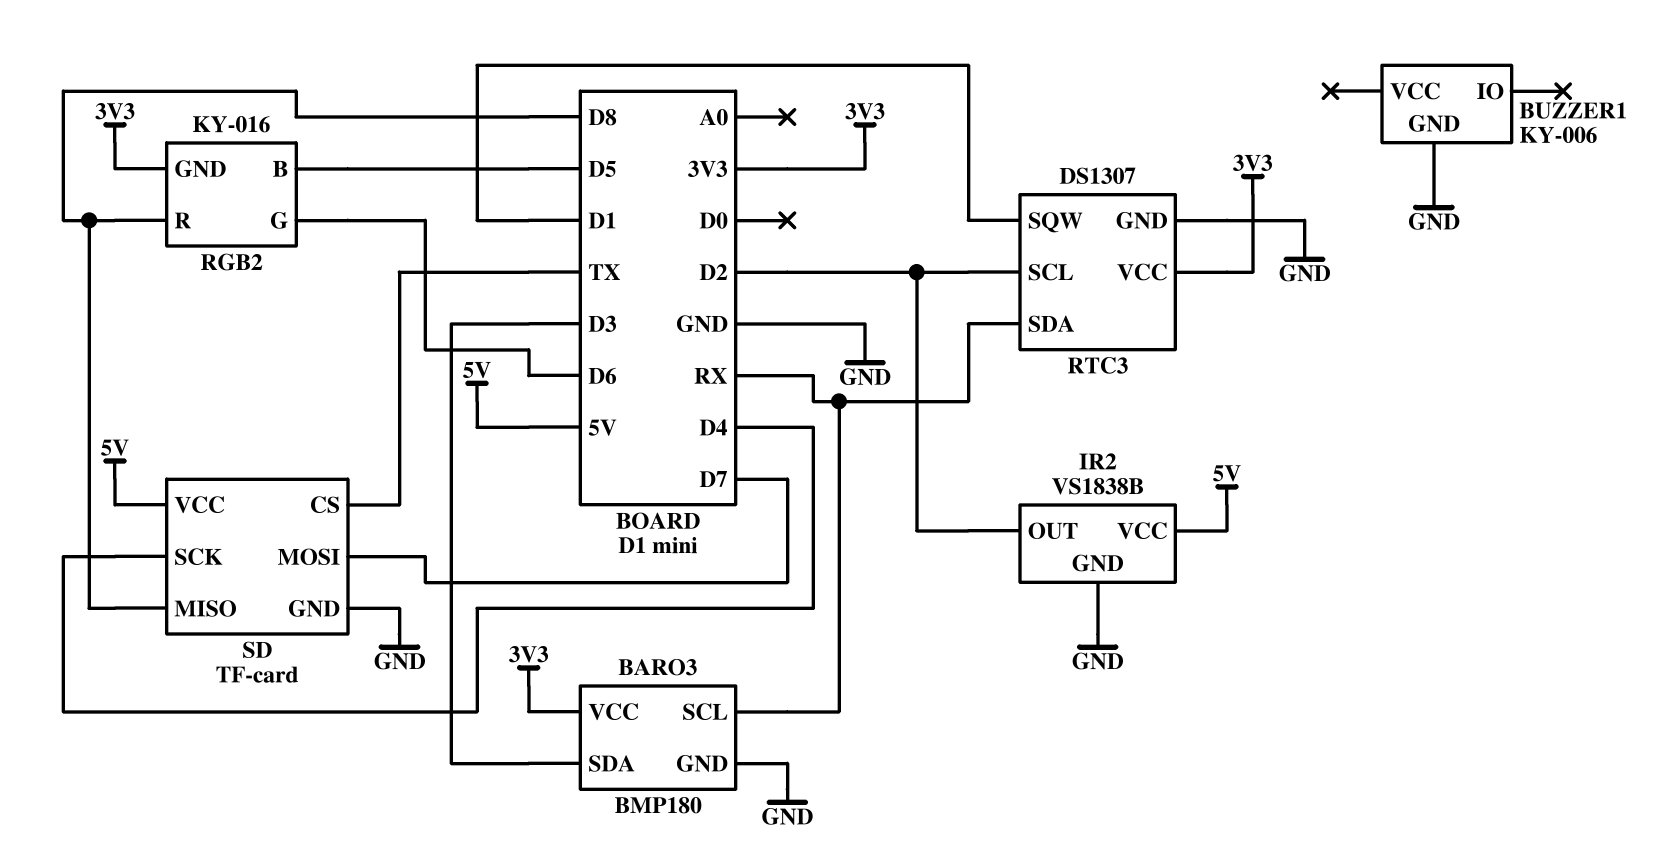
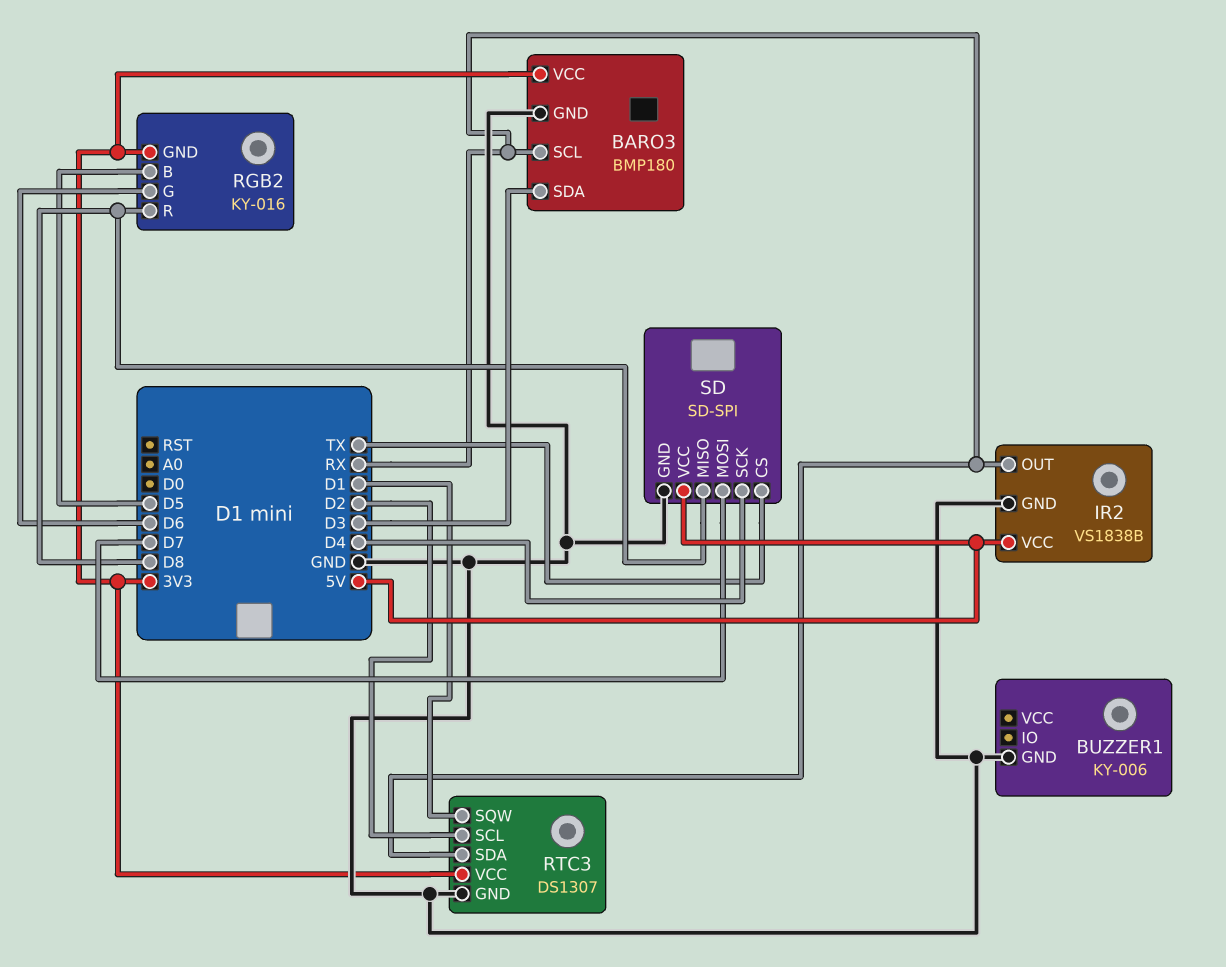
IR2 pin OUT: D2 -> RX
SD: TF-card -> SD-SPI

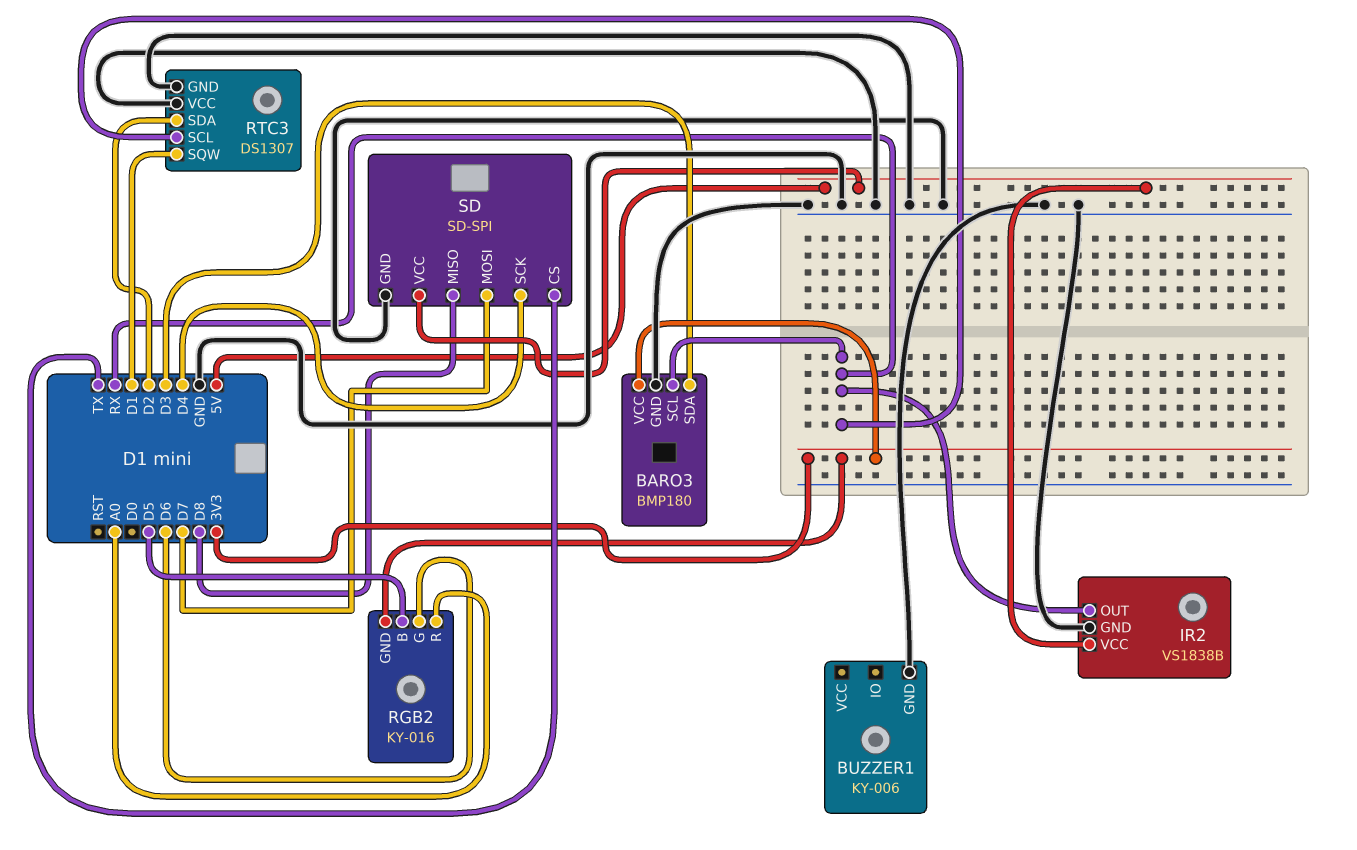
RGB2 pin R: D8 -> A0
RTC3 pin SCL: D2 -> RX
RTC3 pin SDA: RX -> D2
RTC3 pin VCC: 3V3 -> GND

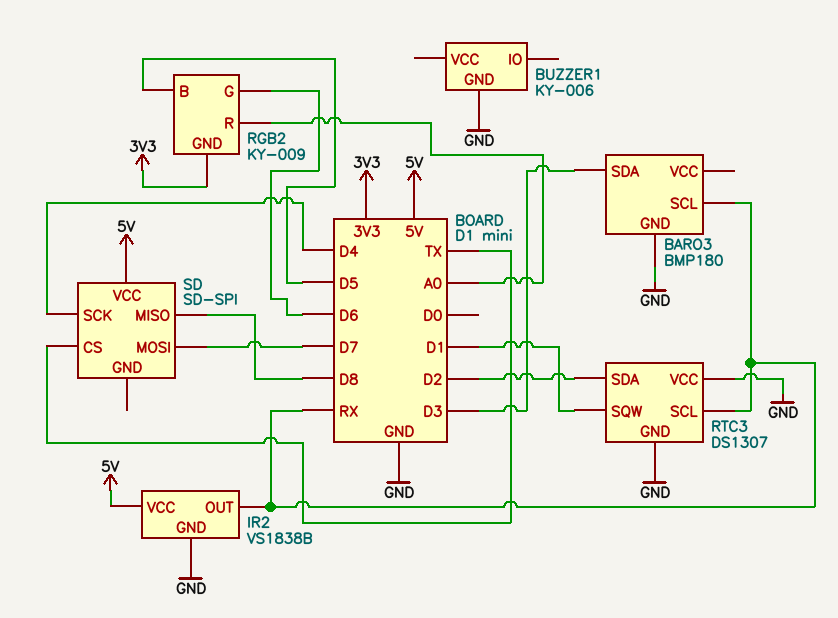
BARO3 pin VCC: 3V3 -> none
RGB2: KY-016 -> KY-009
SD pin GND: GND -> none

